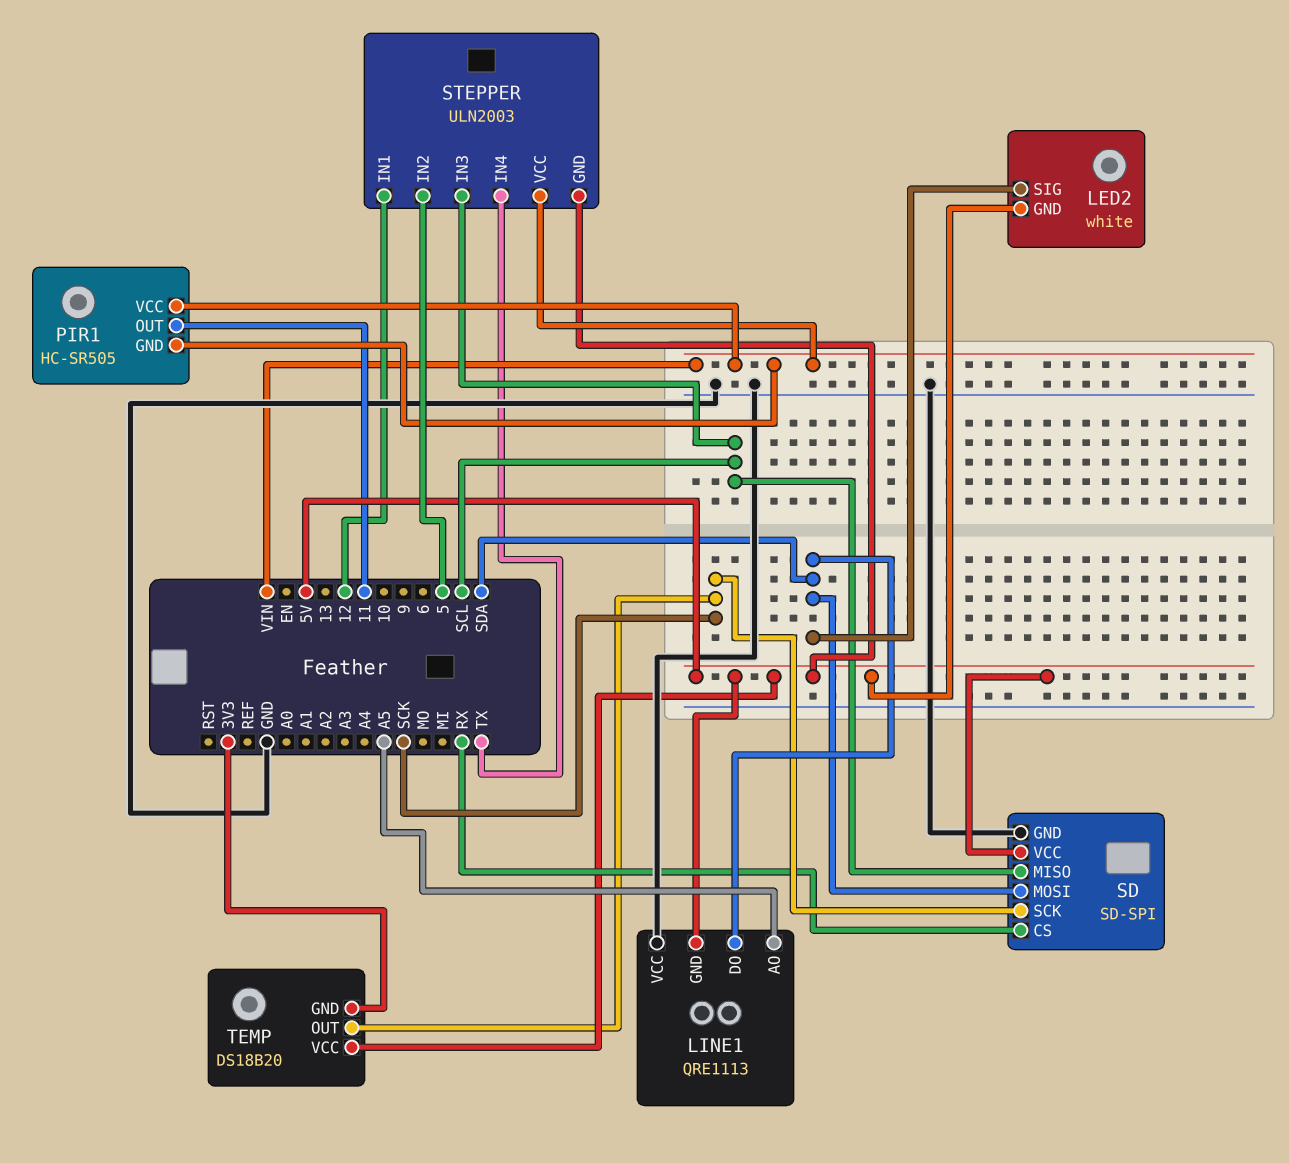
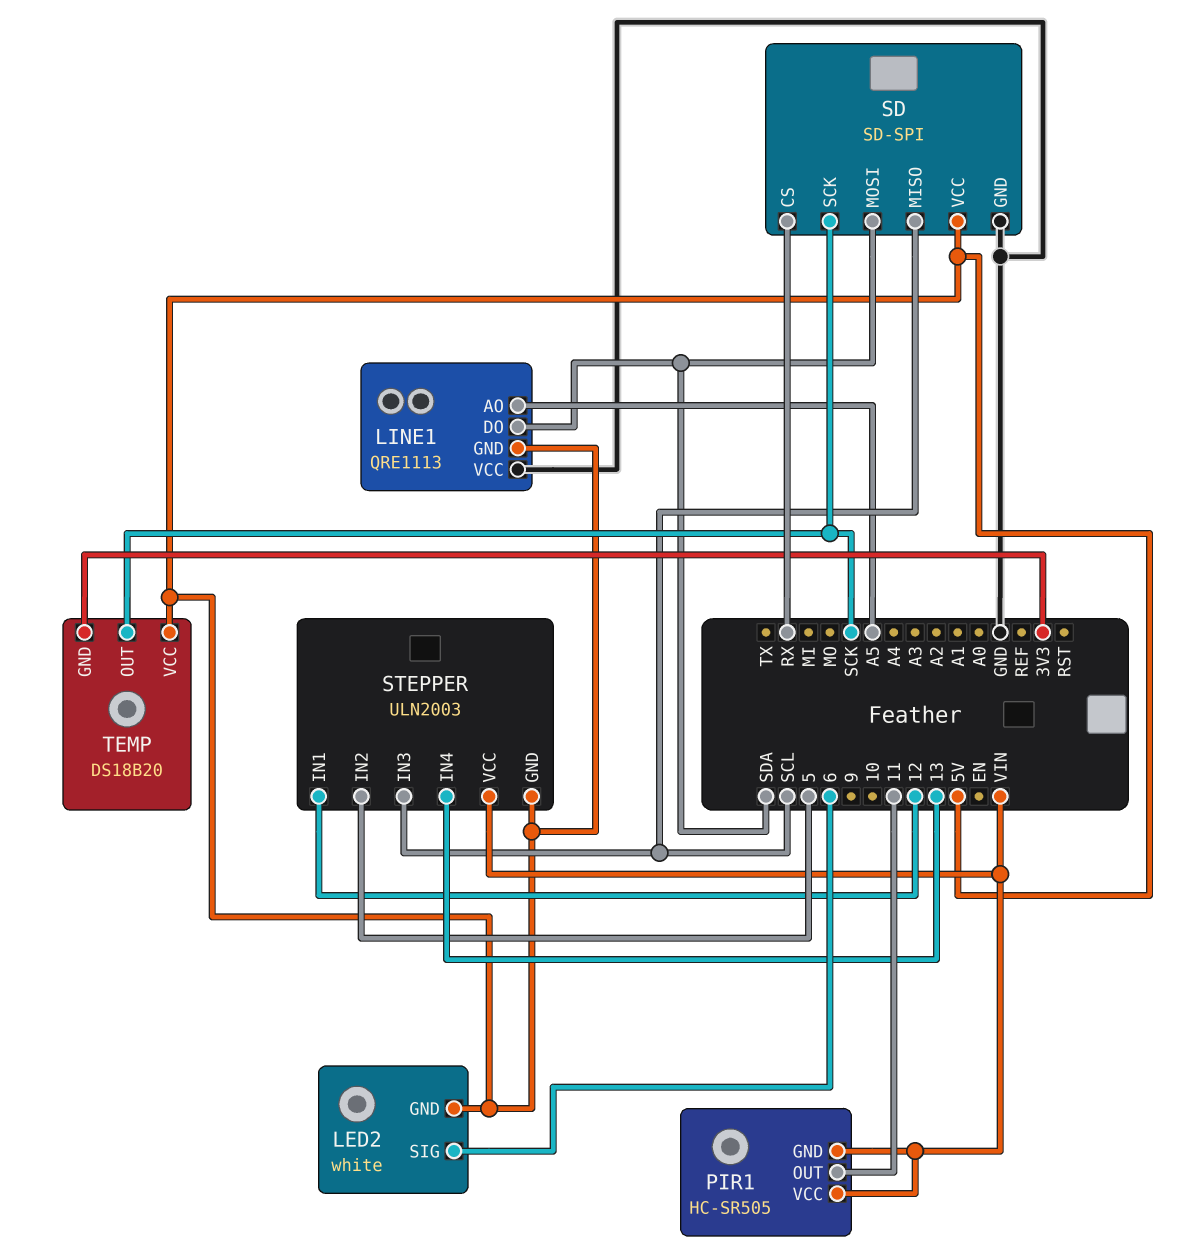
LED2 pin SIG: SDA -> 6
STEPPER pin IN4: TX -> 13

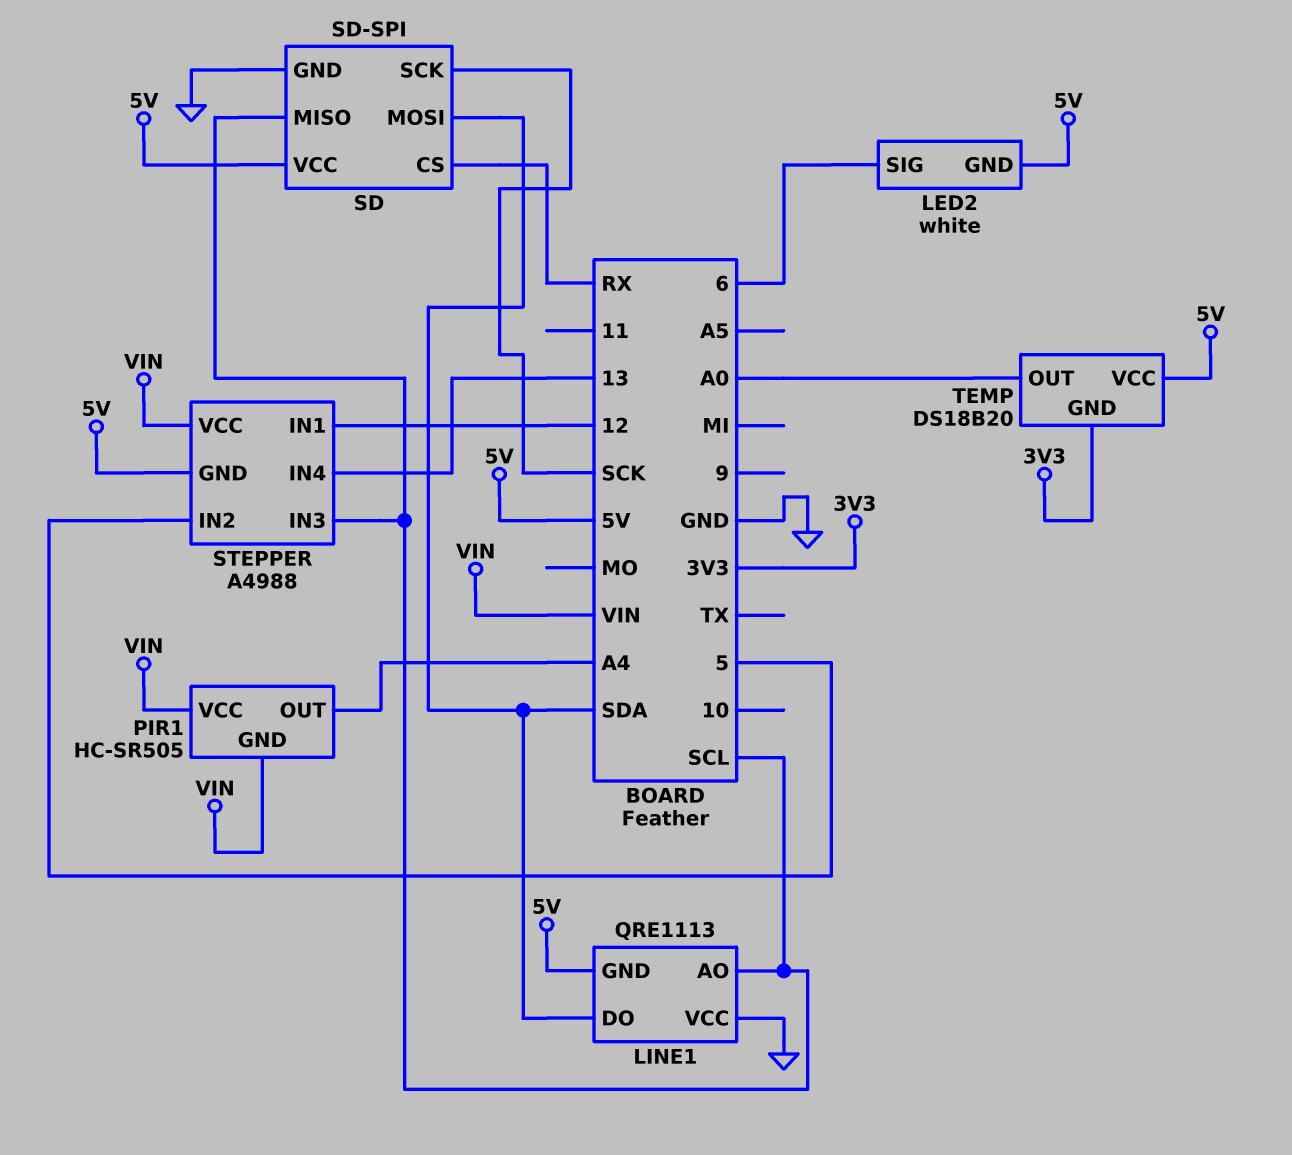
LINE1 pin AO: A5 -> SCL
PIR1 pin OUT: 11 -> A4
STEPPER: ULN2003 -> A4988
TEMP pin OUT: SCK -> A0

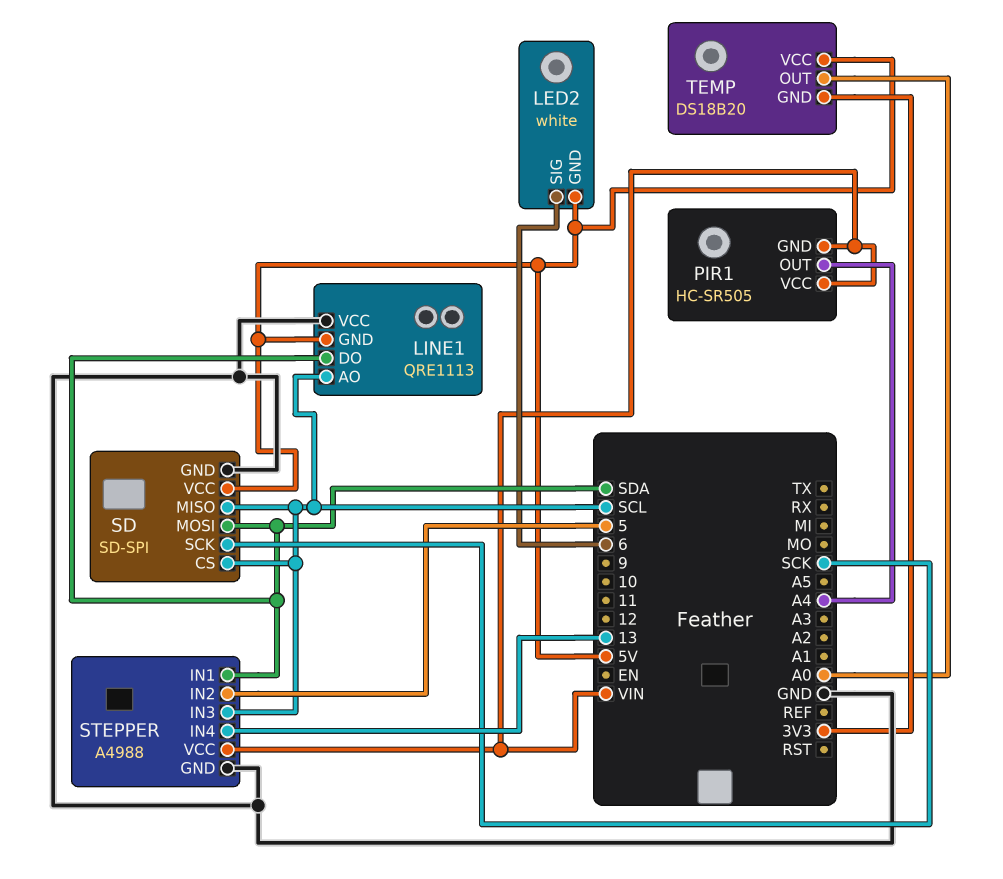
SD pin CS: RX -> SCL
STEPPER pin GND: 5V -> GND
STEPPER pin IN1: 12 -> SDA

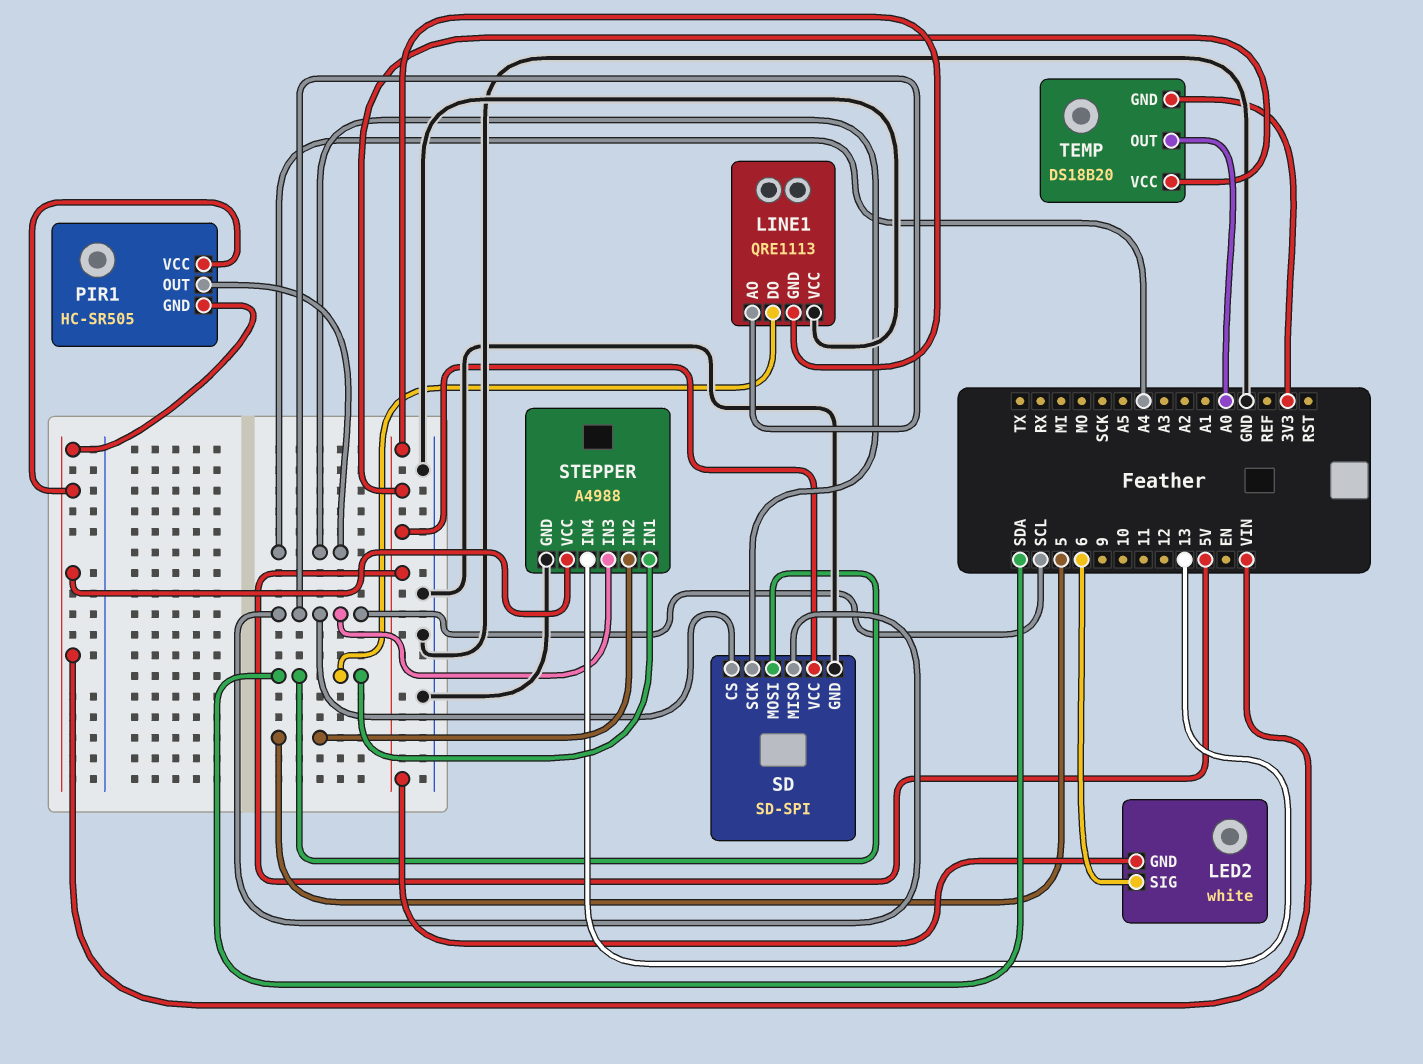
SD pin SCK: SCK -> A4

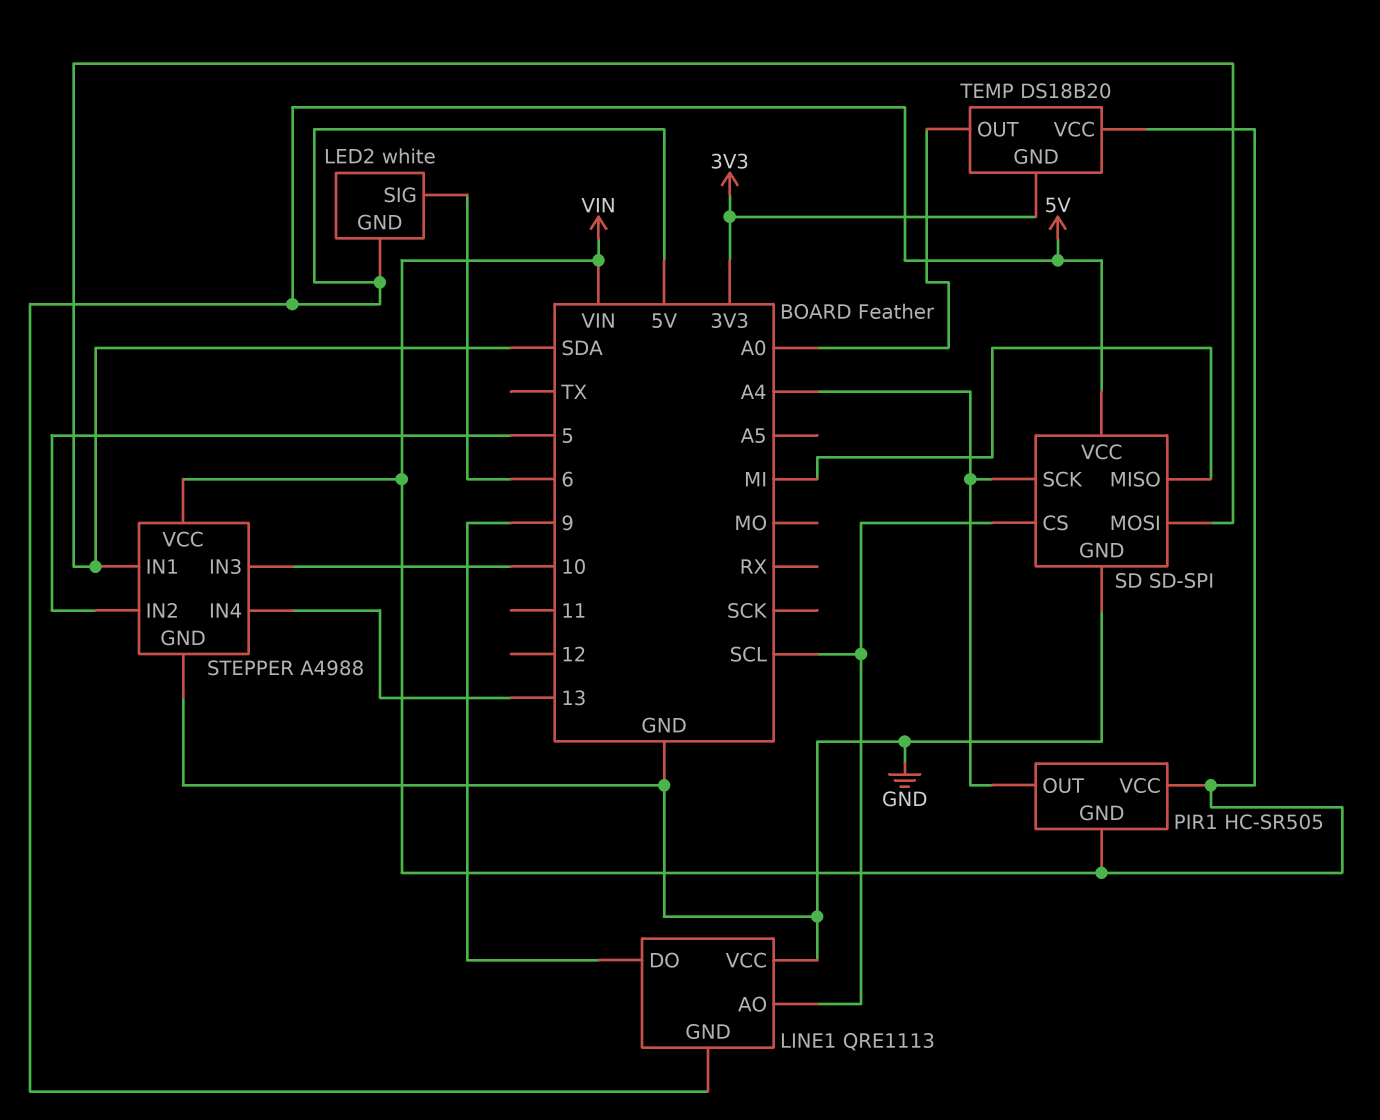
LINE1 pin DO: SDA -> 9
SD pin MISO: SCL -> MI
STEPPER pin IN3: SCL -> 10
TEMP pin VCC: 5V -> VIN

